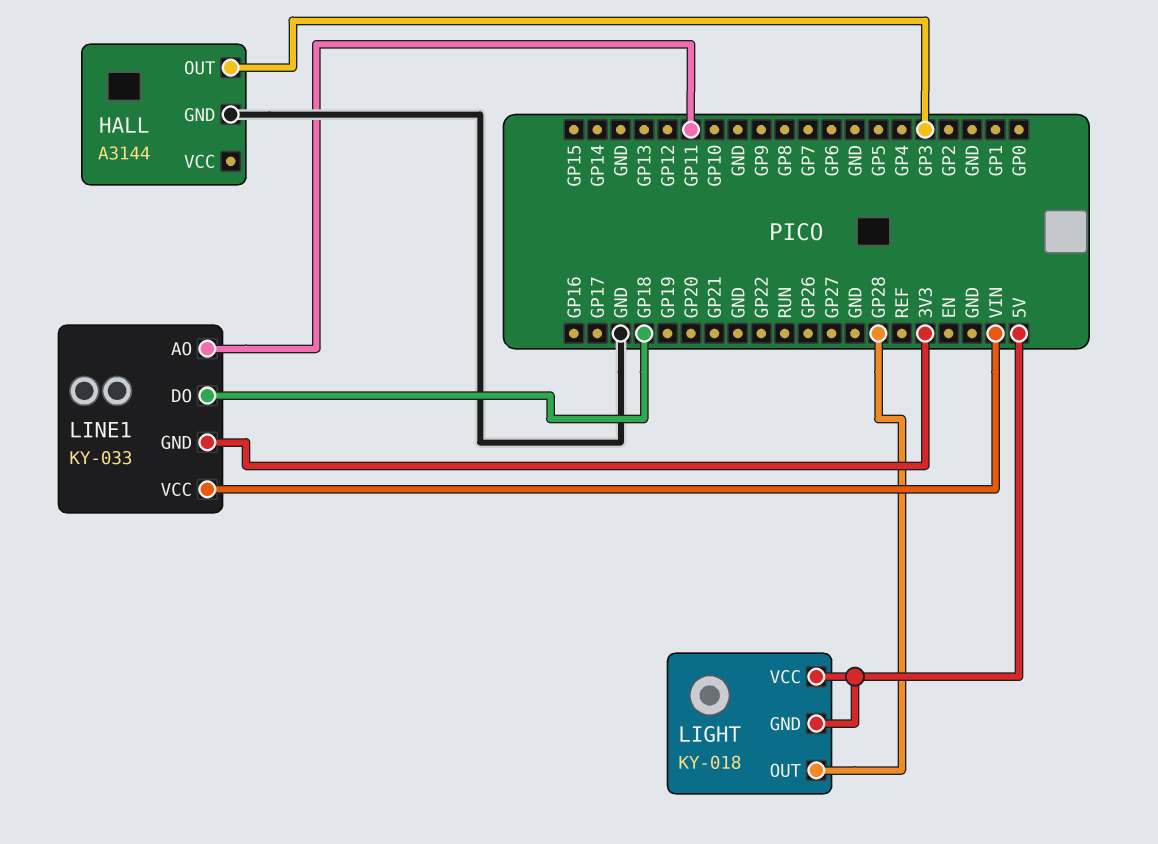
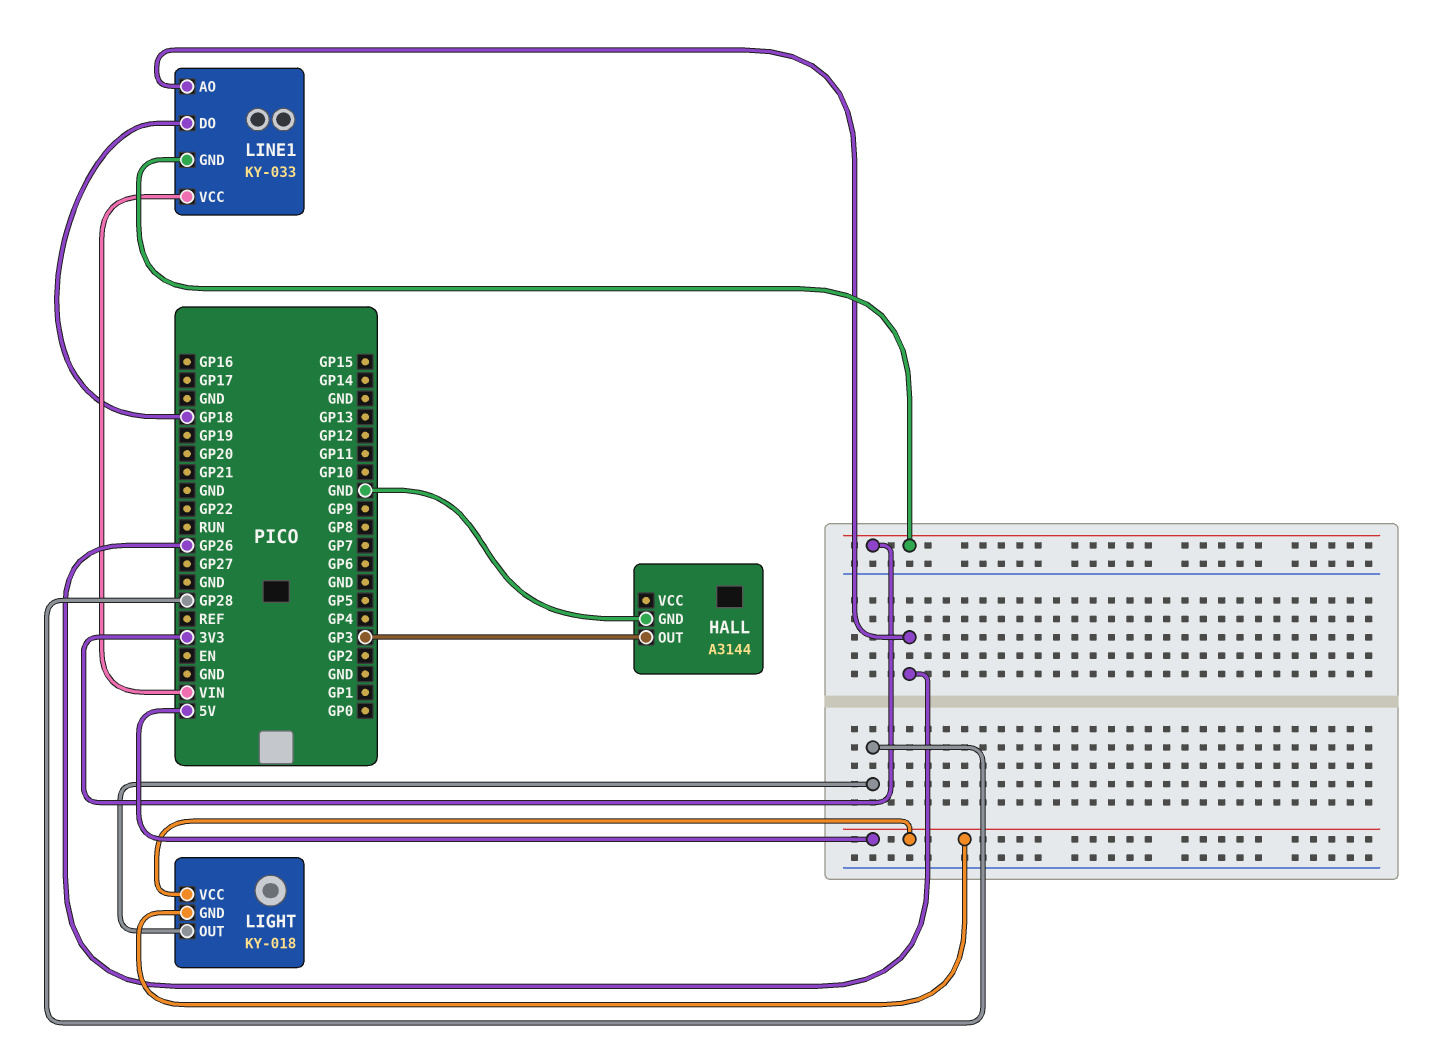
LINE1 pin AO: GP11 -> GP26

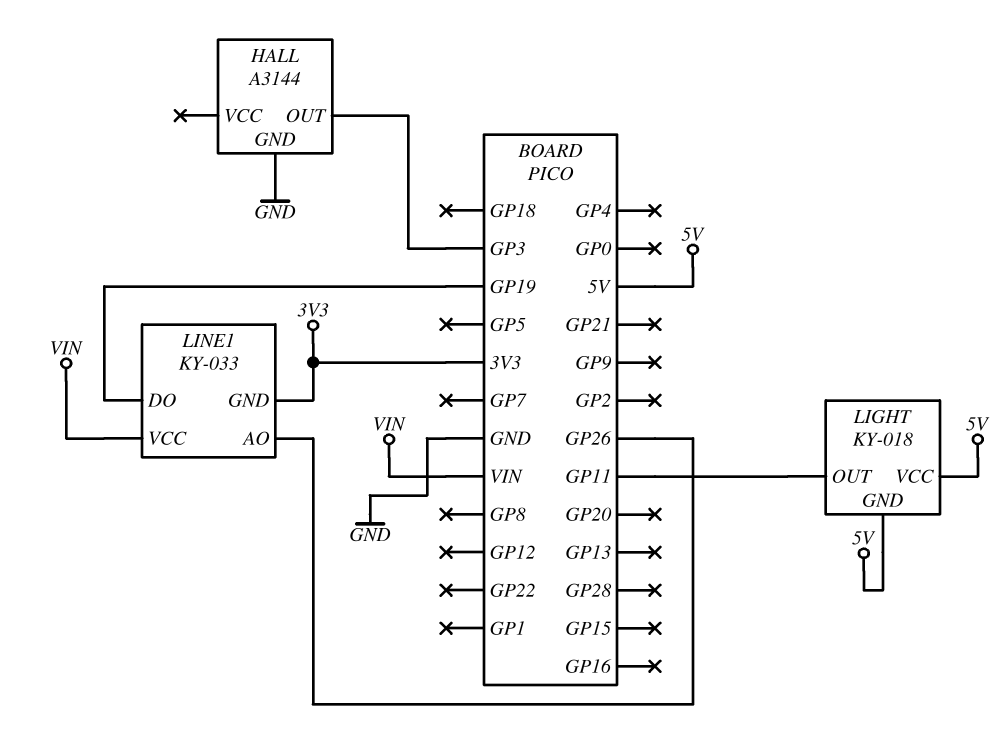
LIGHT pin OUT: GP28 -> GP11
LINE1 pin DO: GP18 -> GP19

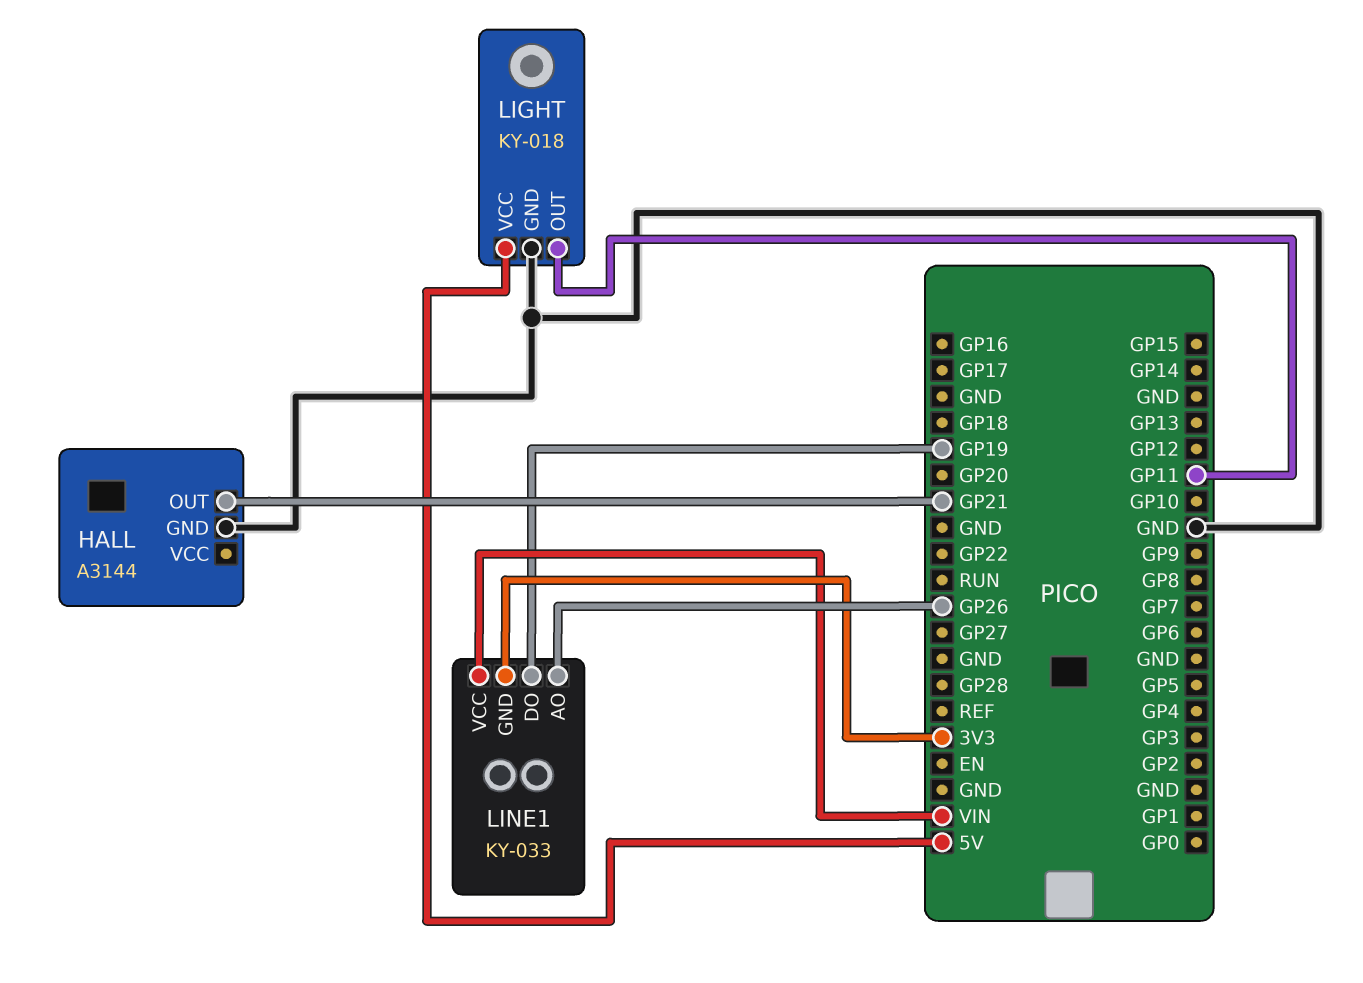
HALL pin OUT: GP3 -> GP21
LIGHT pin GND: 5V -> GND

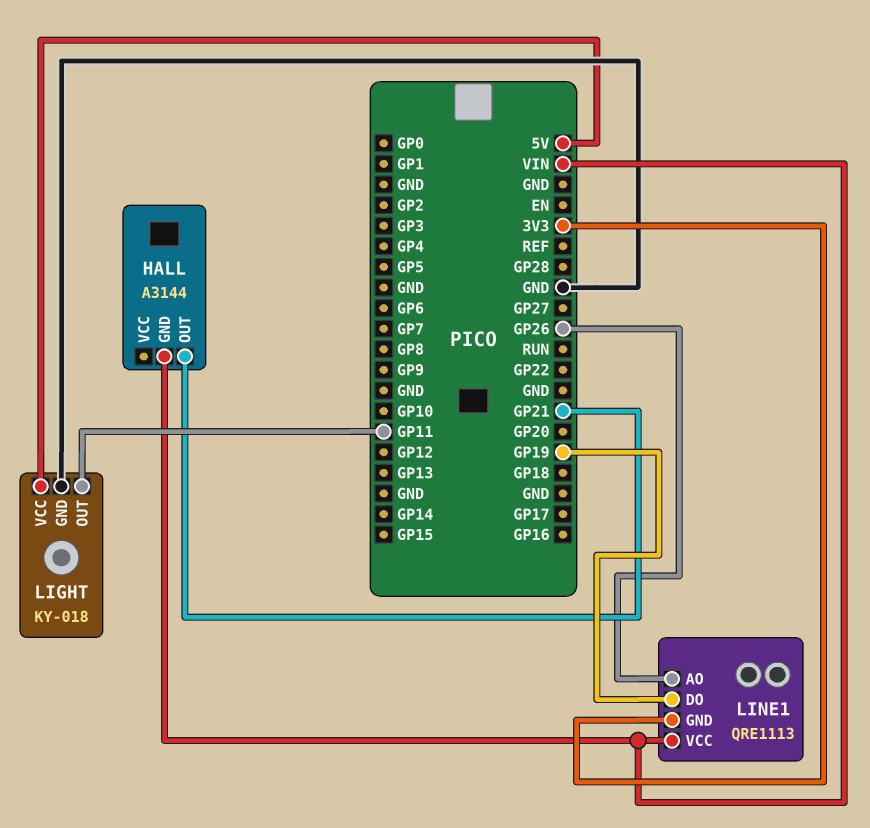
HALL pin GND: GND -> VIN
LINE1: KY-033 -> QRE1113

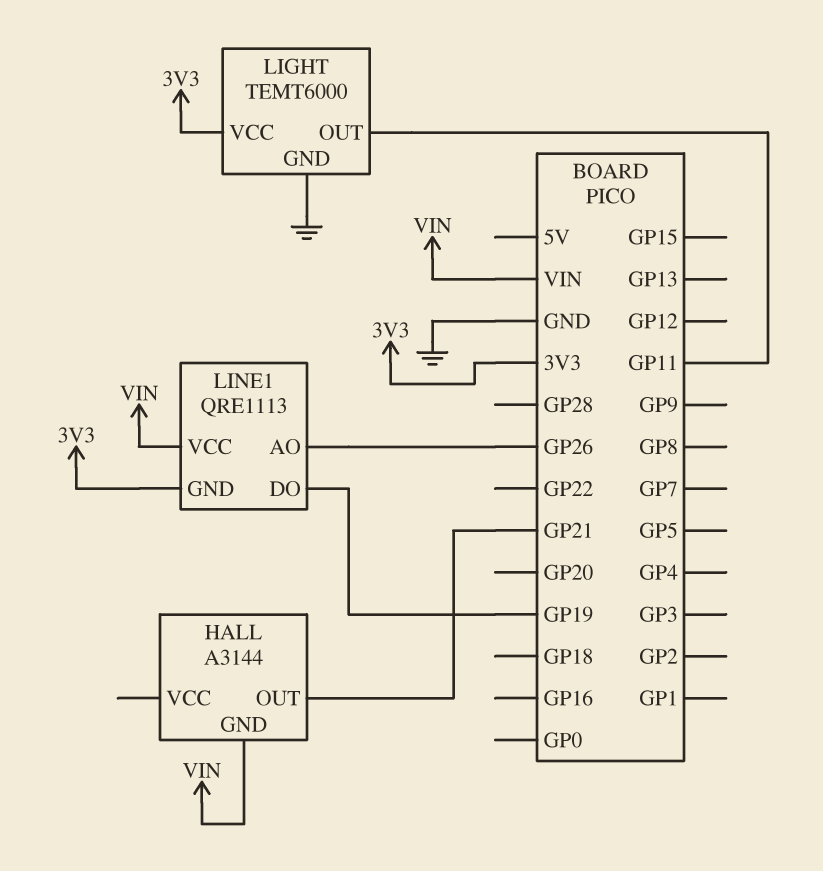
LIGHT: KY-018 -> TEMT6000
LIGHT pin VCC: 5V -> 3V3

